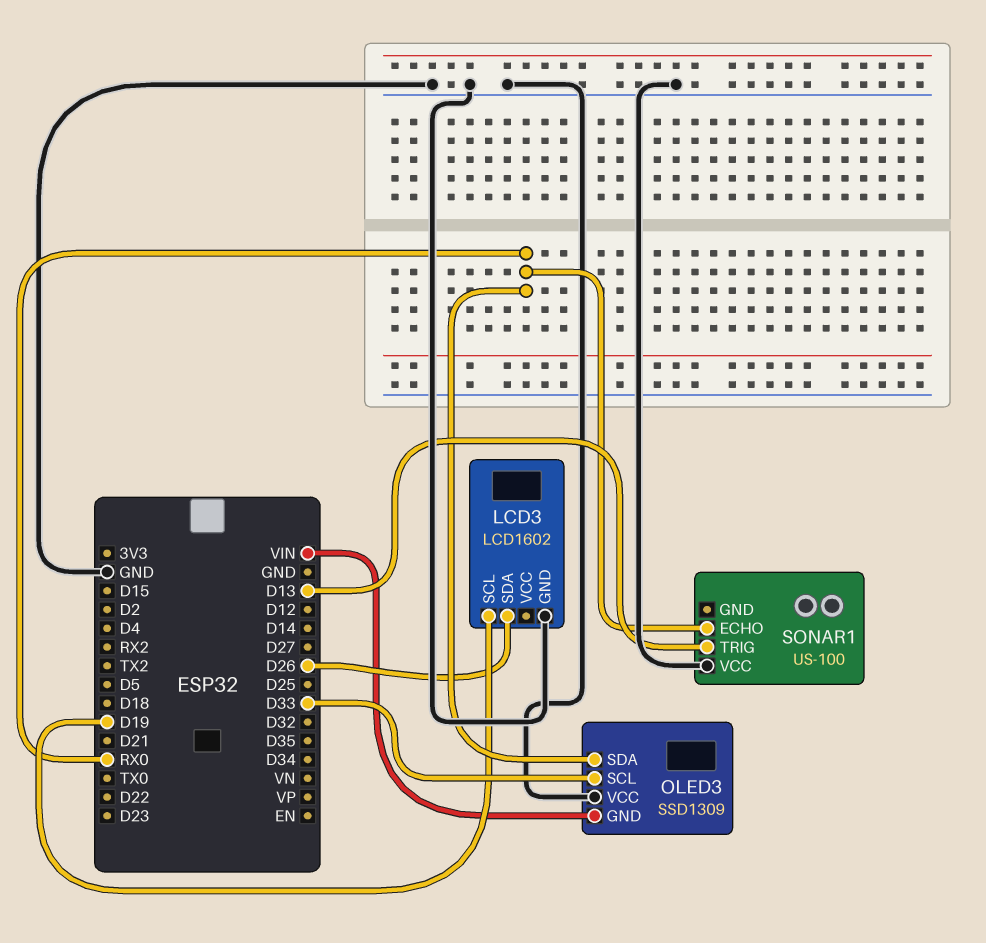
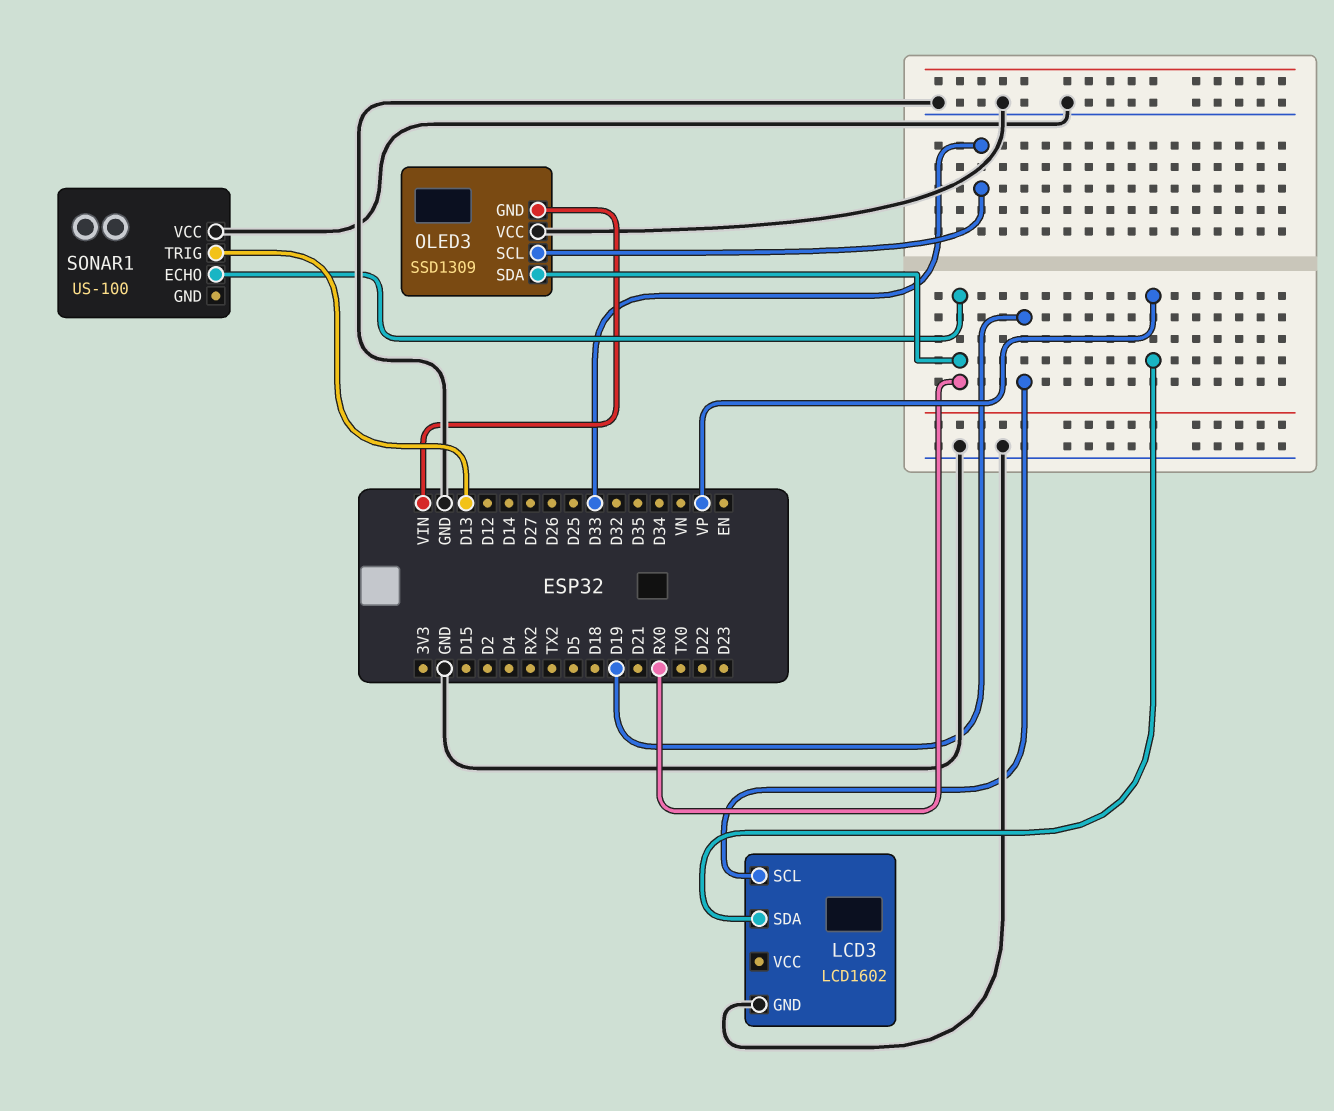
LCD3 pin SDA: D26 -> VP

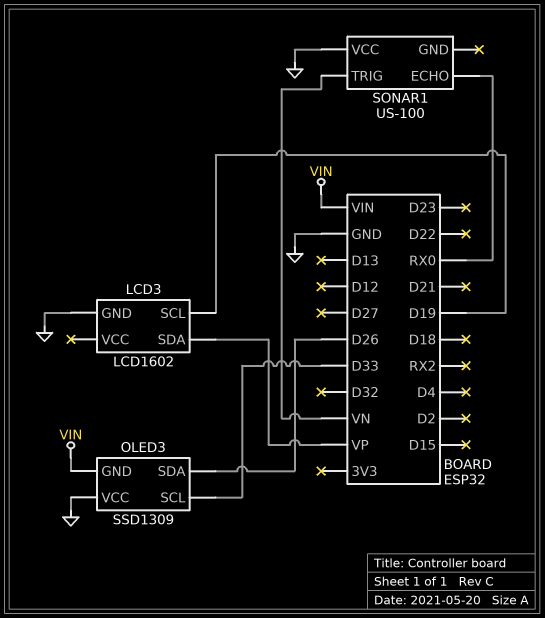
OLED3 pin SDA: RX0 -> D26
SONAR1 pin TRIG: D13 -> VN

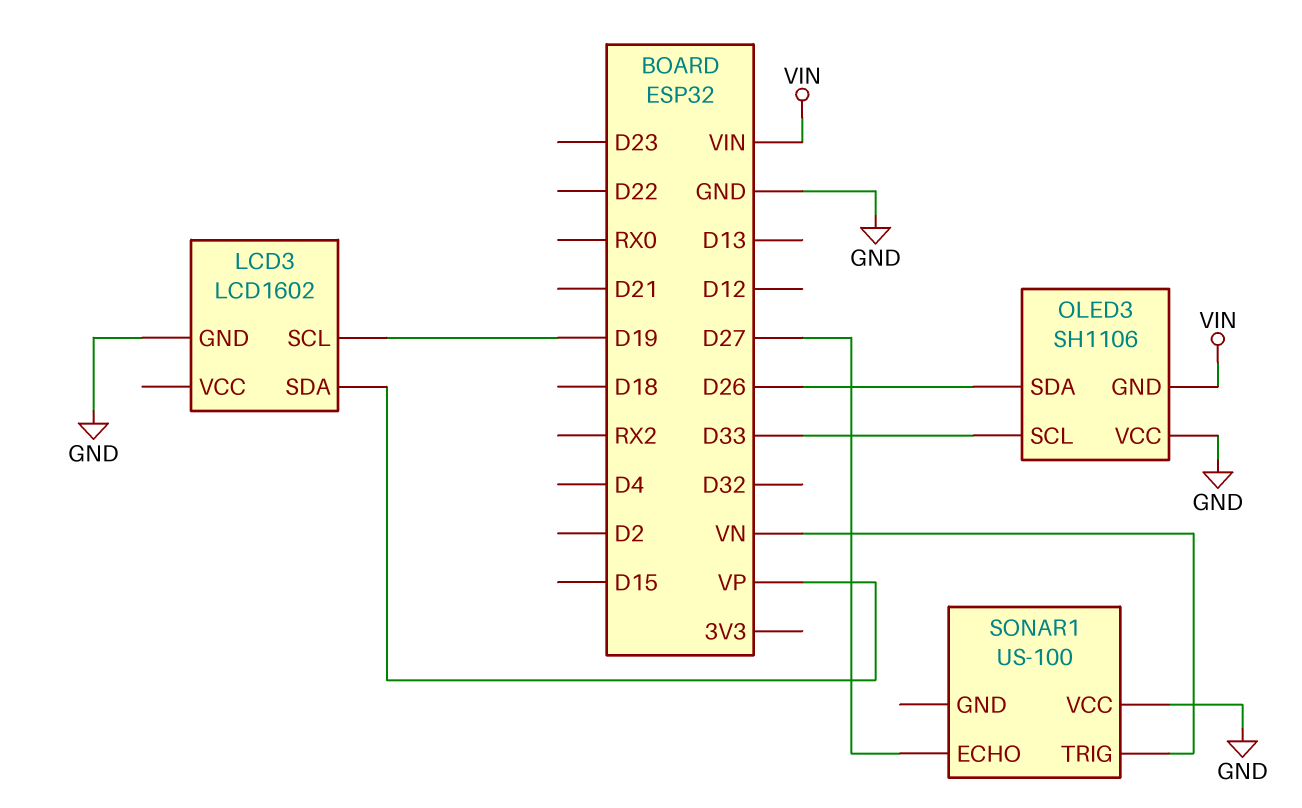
OLED3: SSD1309 -> SH1106
SONAR1 pin ECHO: RX0 -> D27

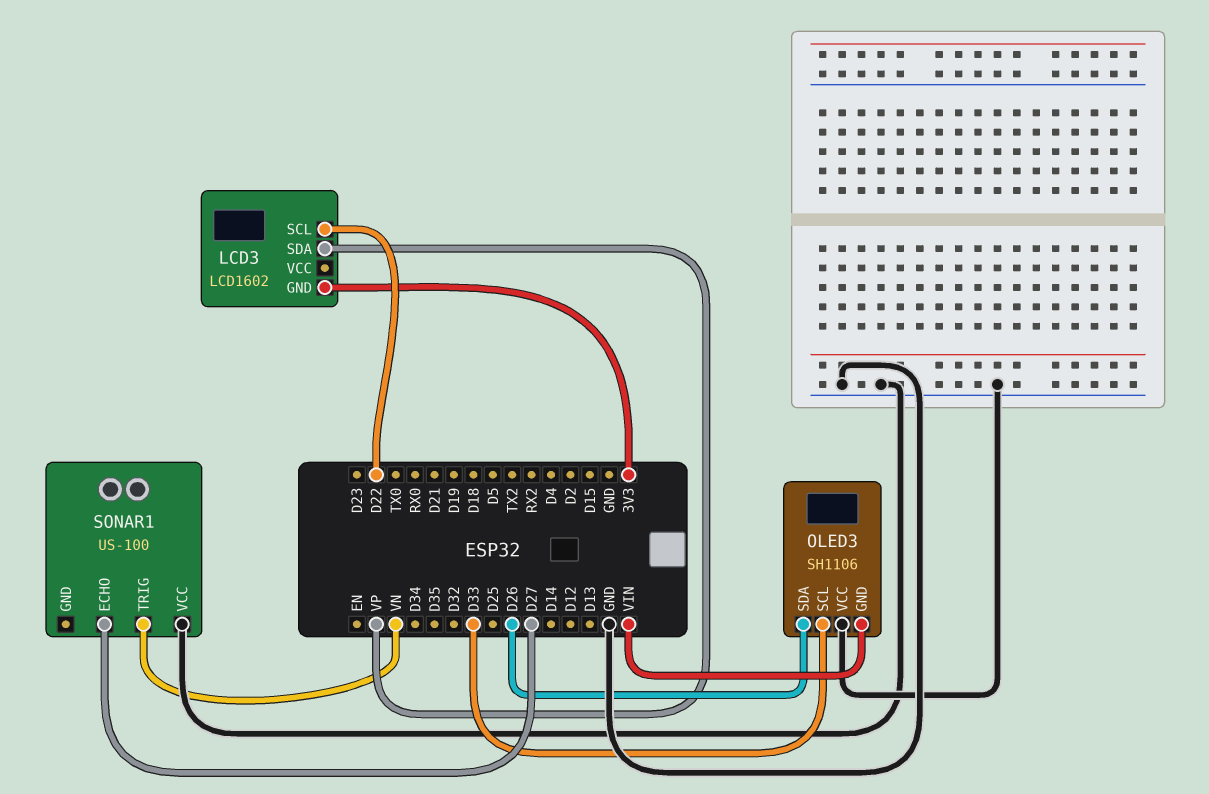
LCD3 pin GND: GND -> 3V3
LCD3 pin SCL: D19 -> D22

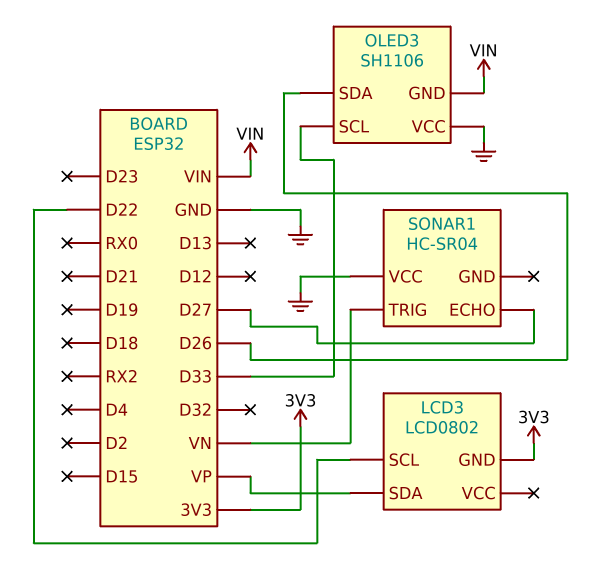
LCD3: LCD1602 -> LCD0802
SONAR1: US-100 -> HC-SR04

